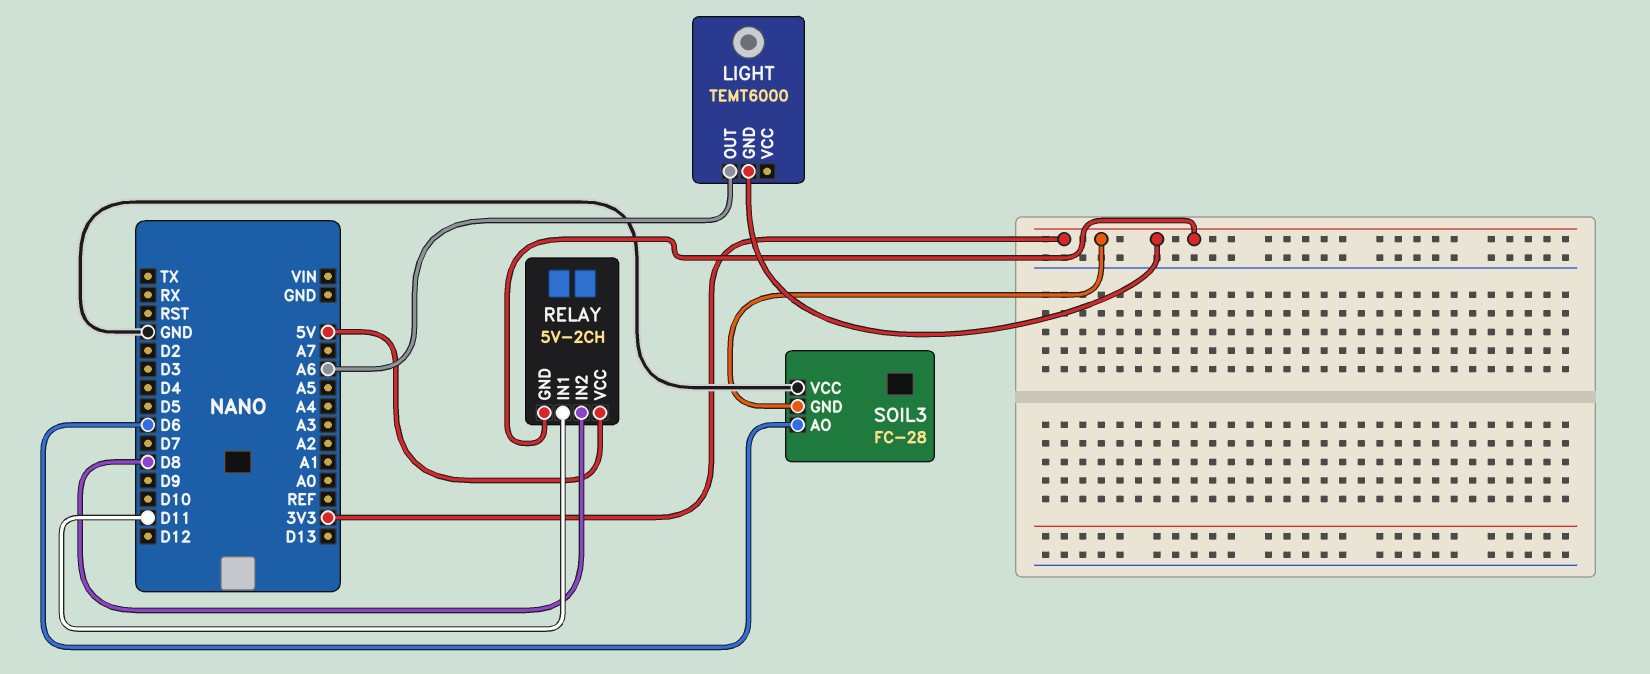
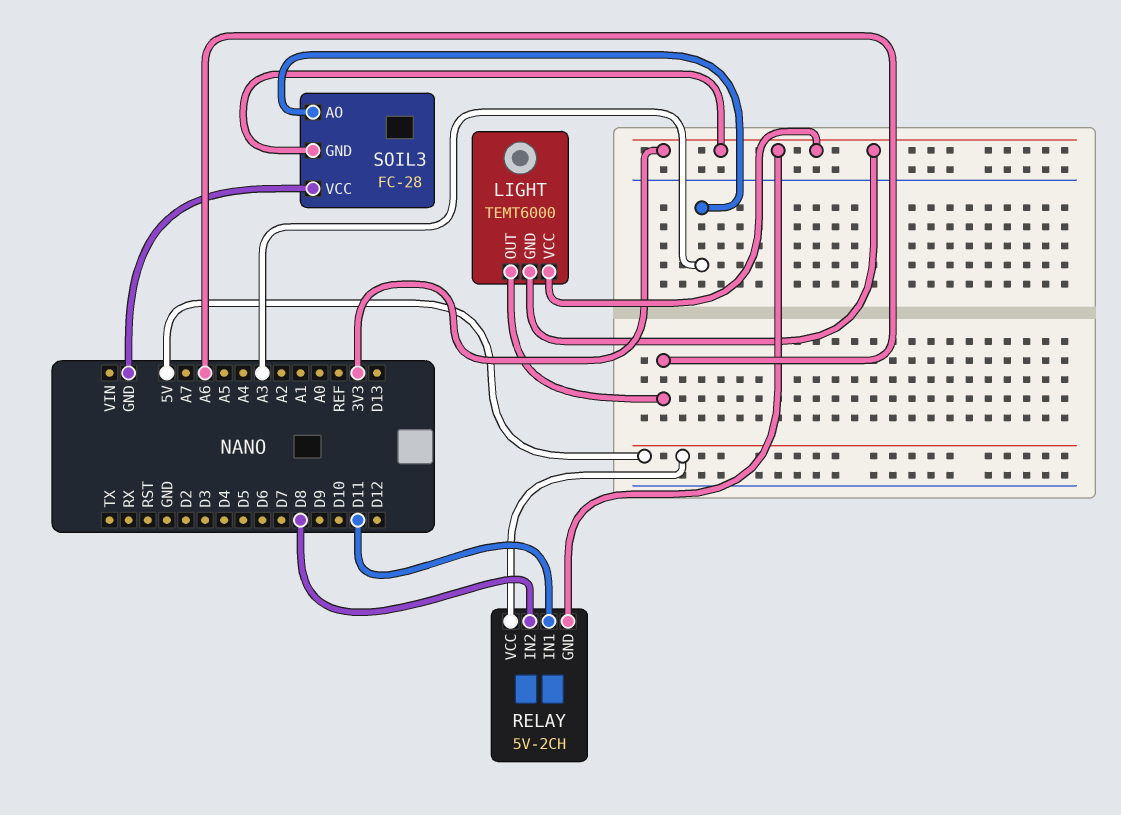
LIGHT pin VCC: none -> 3V3
SOIL3 pin AO: D6 -> A3

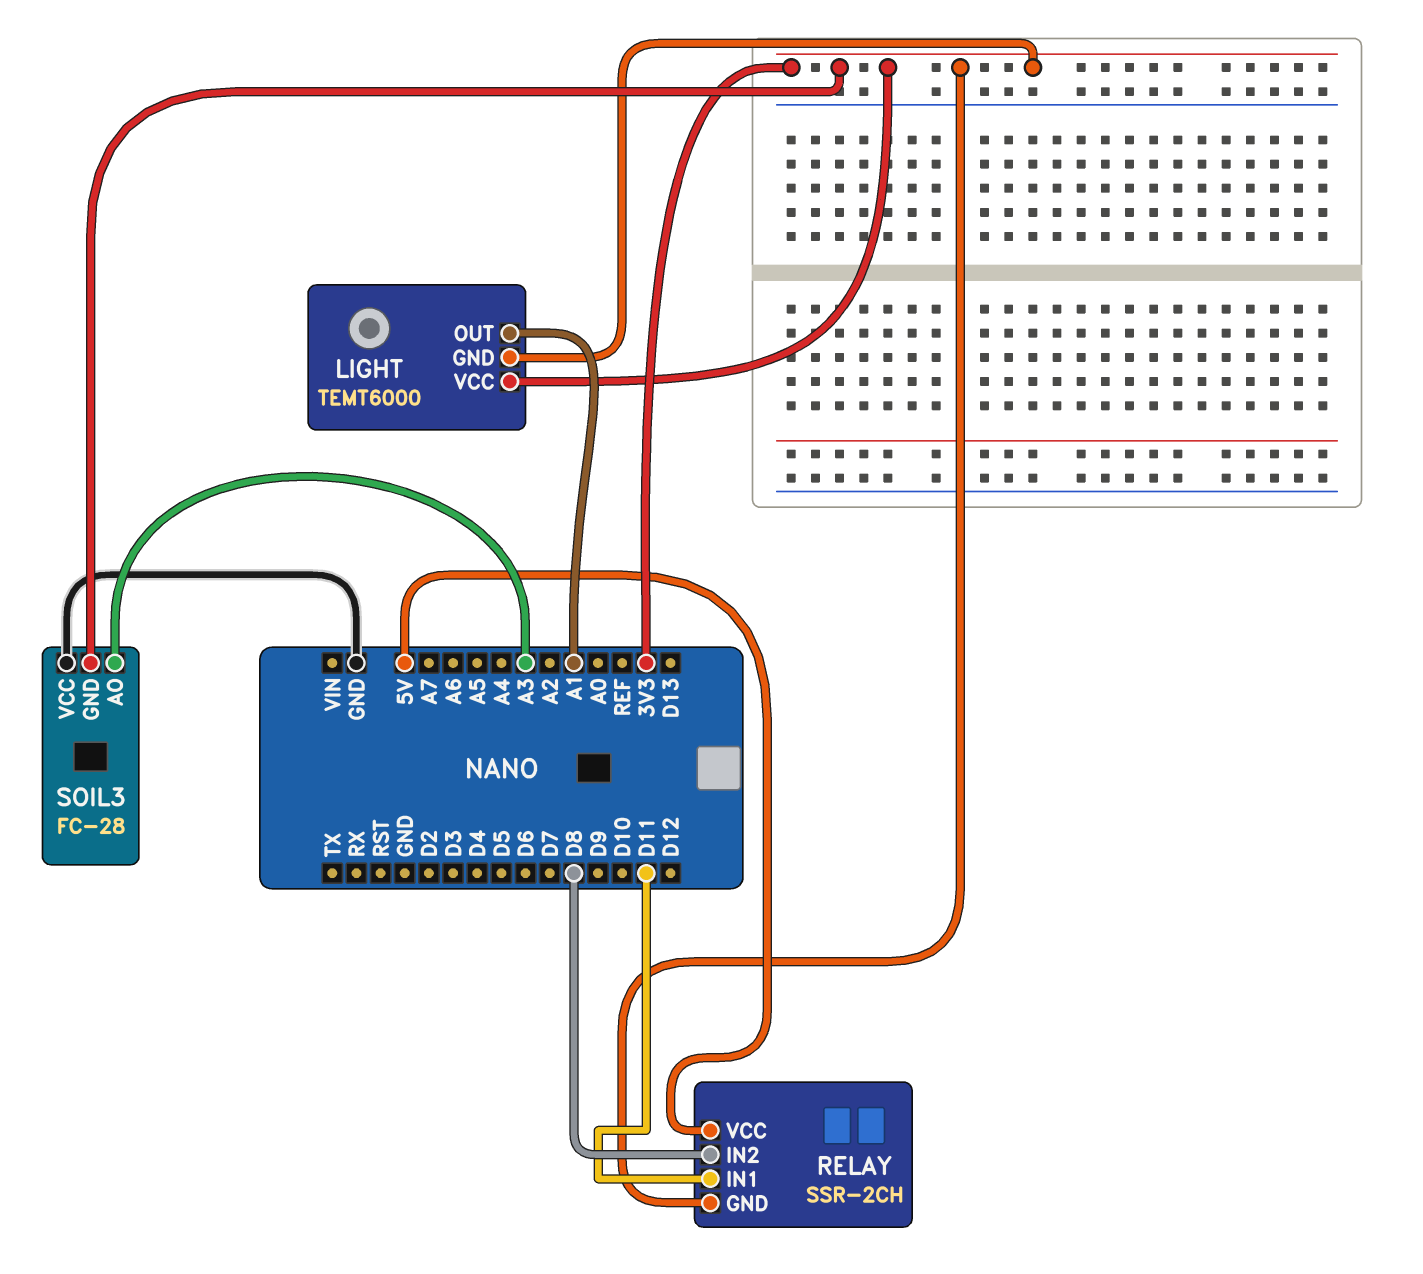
LIGHT pin OUT: A6 -> A1
RELAY: 5V-2CH -> SSR-2CH

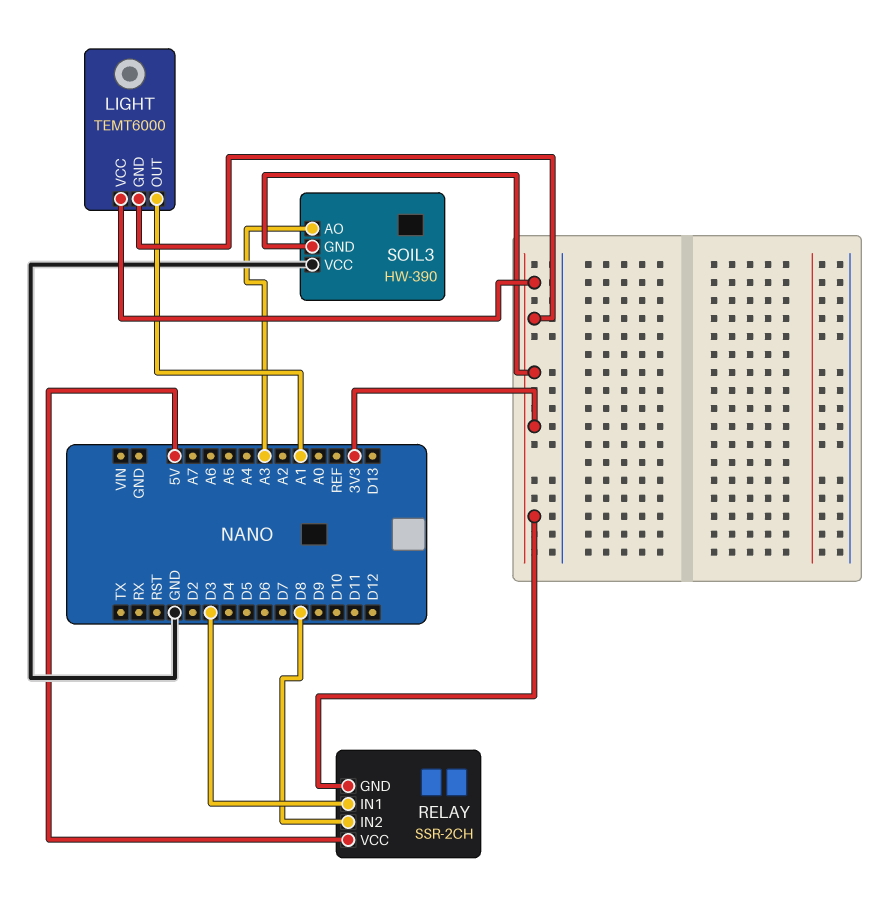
RELAY pin IN1: D11 -> D3
SOIL3: FC-28 -> HW-390

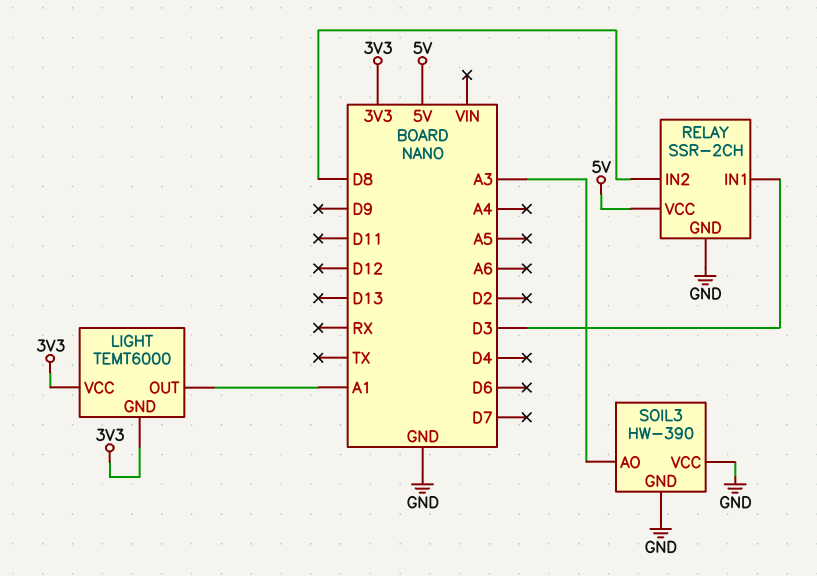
RELAY pin GND: 3V3 -> GND
SOIL3 pin GND: 3V3 -> GND

